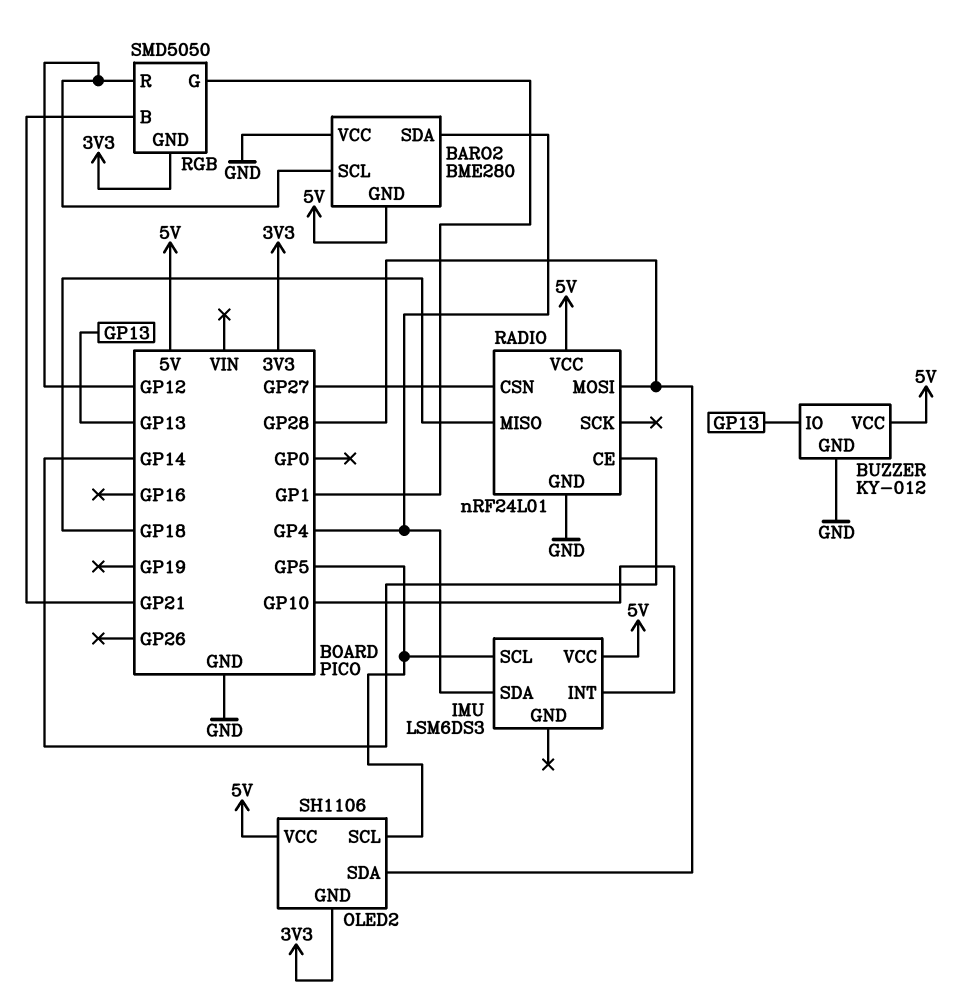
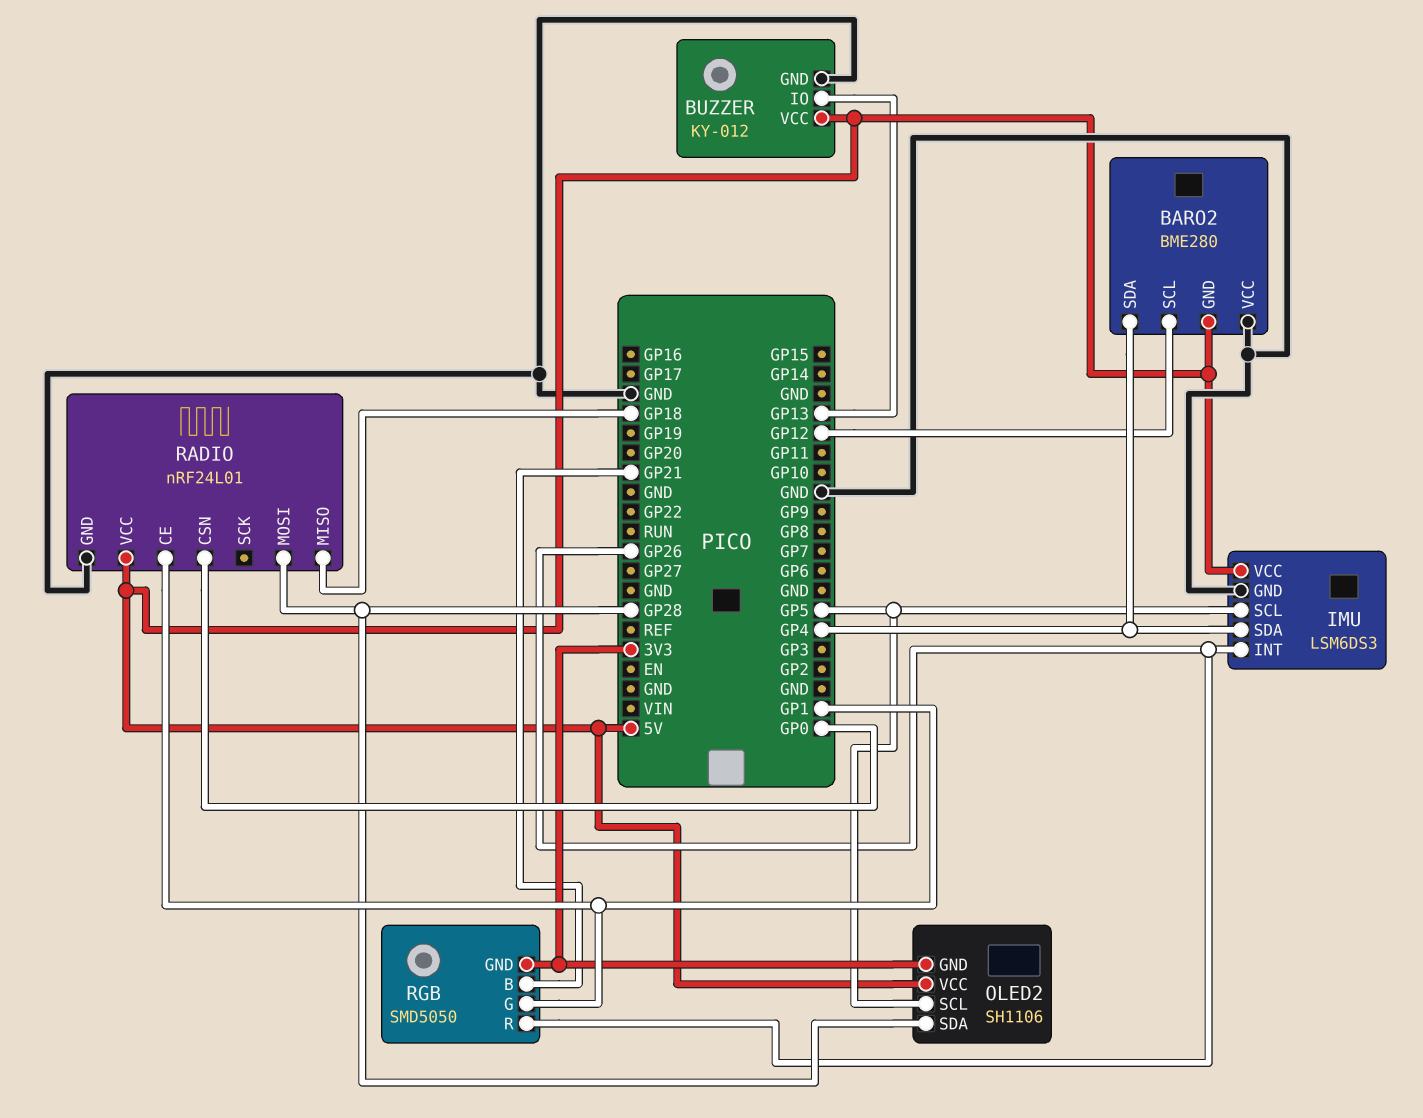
IMU pin GND: none -> GND
IMU pin INT: GP10 -> GP26
RADIO pin CE: GP14 -> GP1
RADIO pin CSN: GP27 -> GP0
RGB pin R: GP12 -> GP26

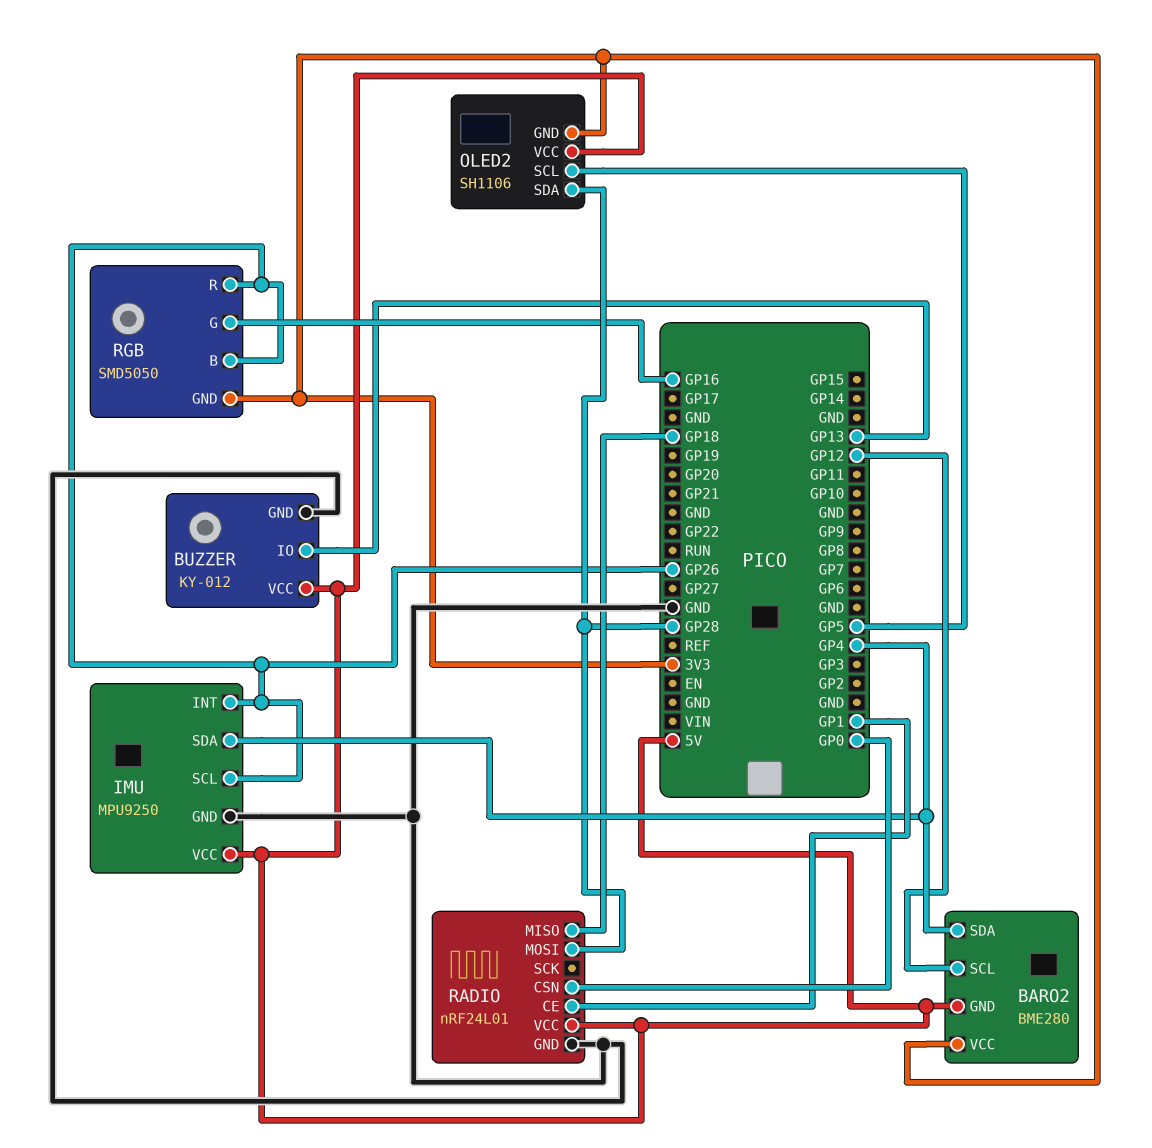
BARO2 pin VCC: GND -> 3V3
IMU: LSM6DS3 -> MPU9250
IMU pin SCL: GP5 -> GP26
RGB pin B: GP21 -> GP26
RGB pin G: GP1 -> GP16

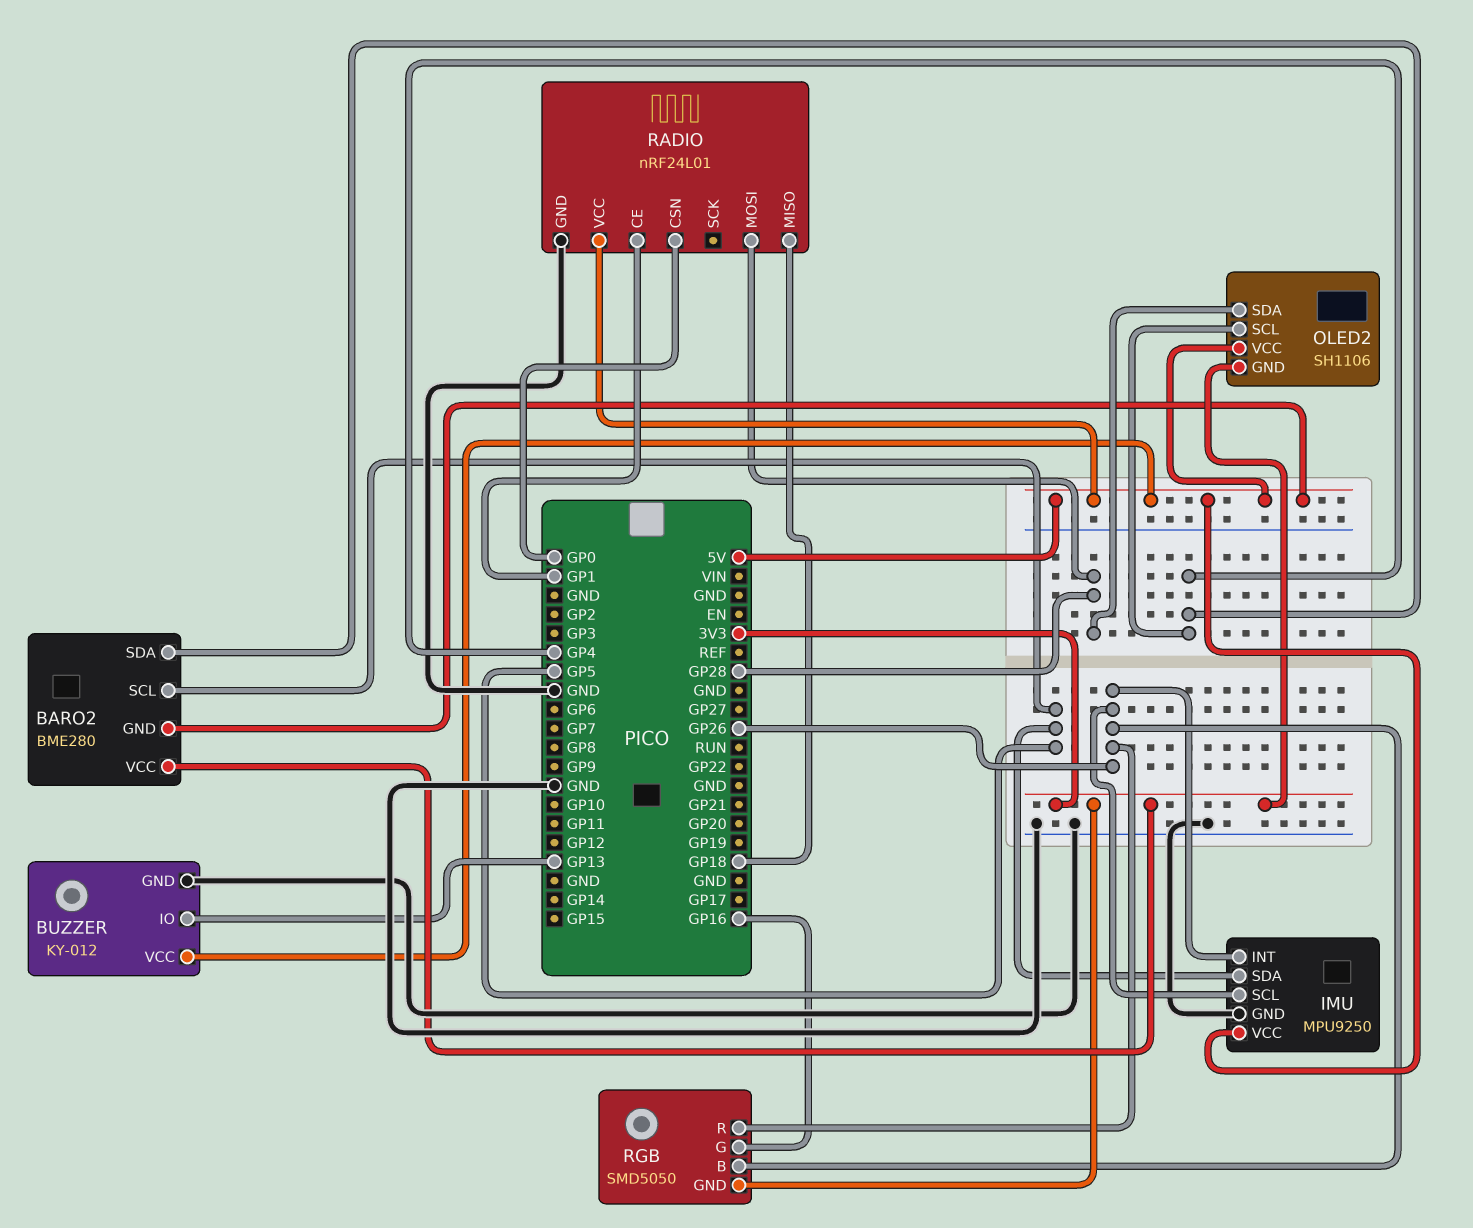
BARO2 pin SCL: GP12 -> GP5
IMU pin SDA: GP4 -> GP5
OLED2 pin SCL: GP5 -> GP4

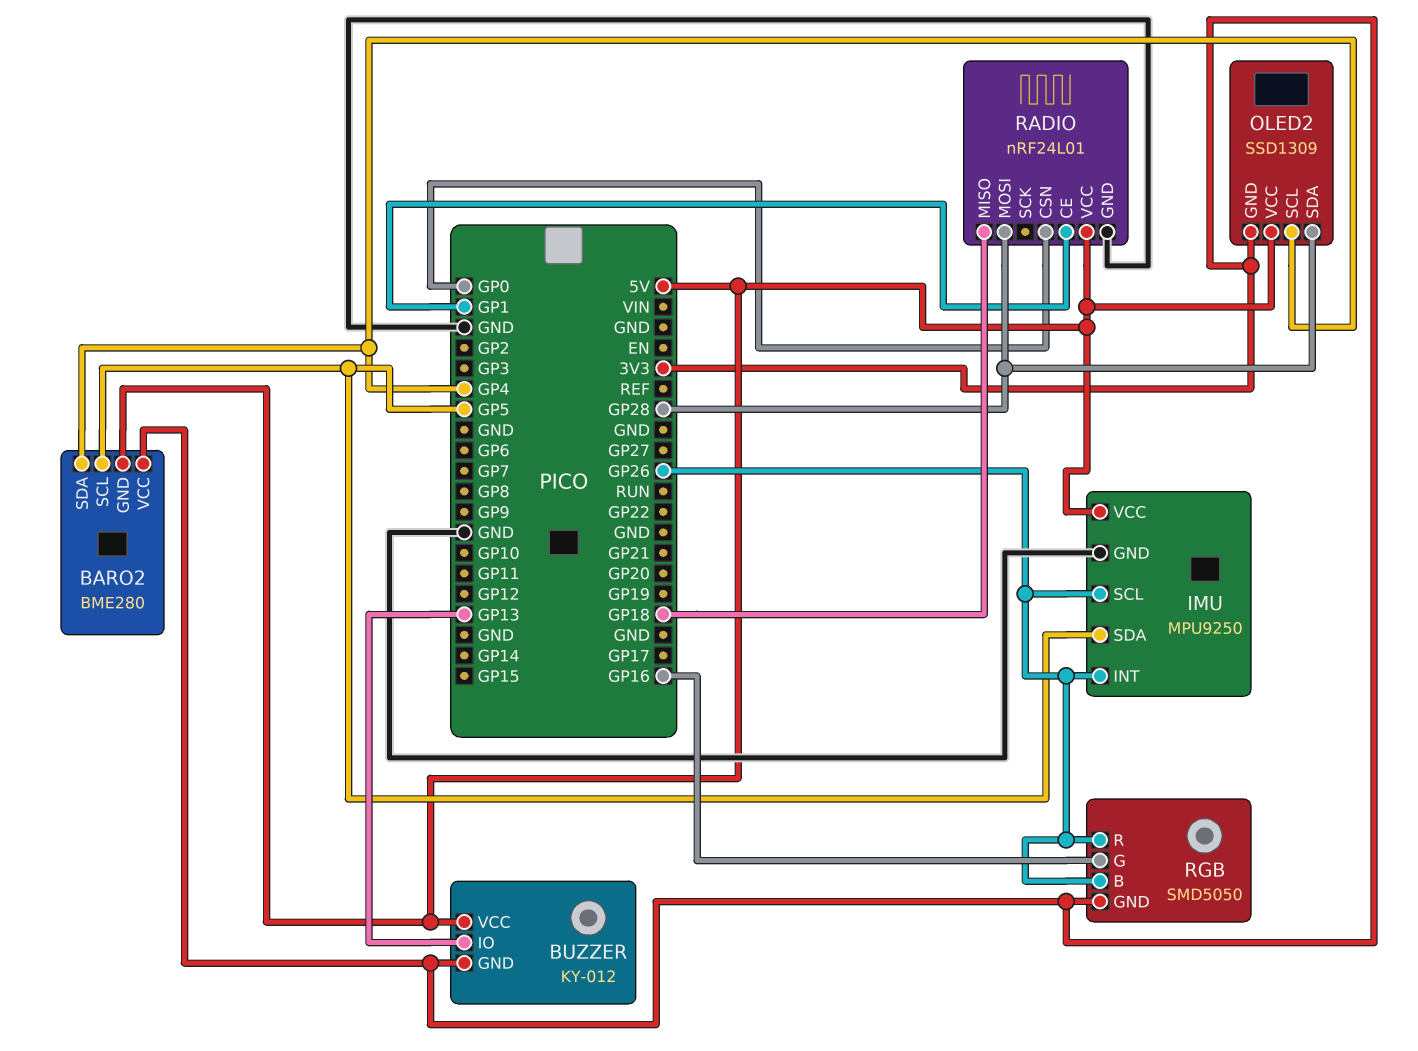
BUZZER pin GND: GND -> 3V3
OLED2: SH1106 -> SSD1309

